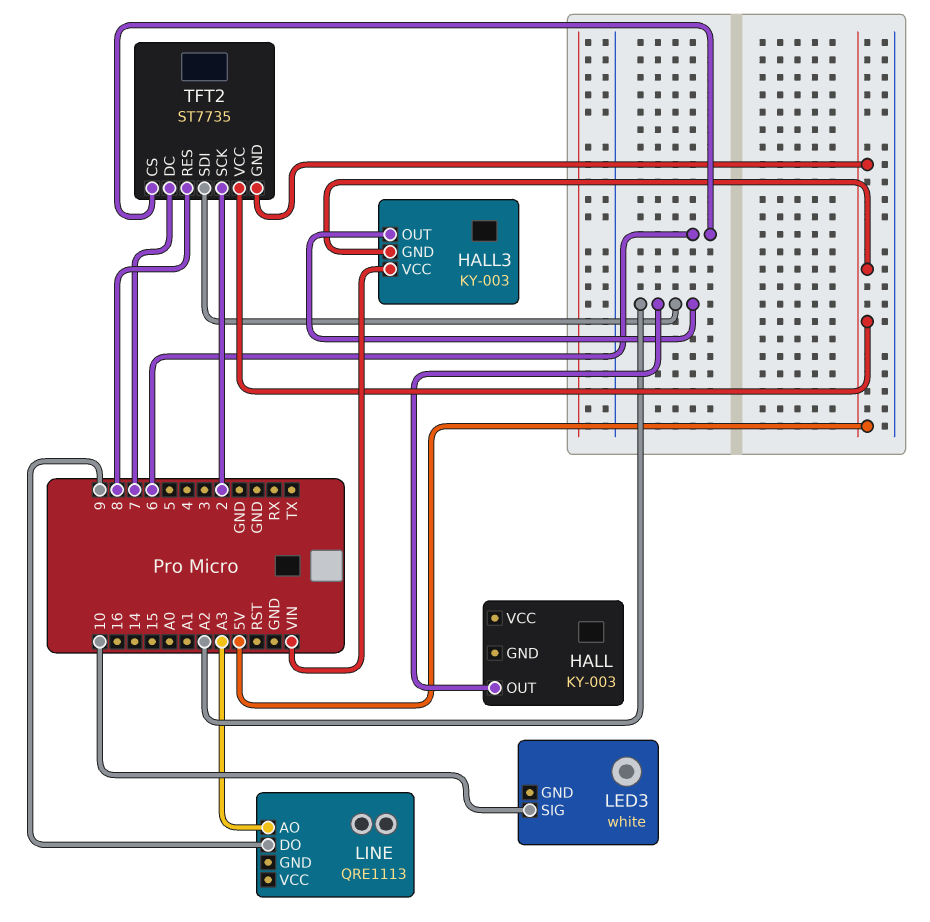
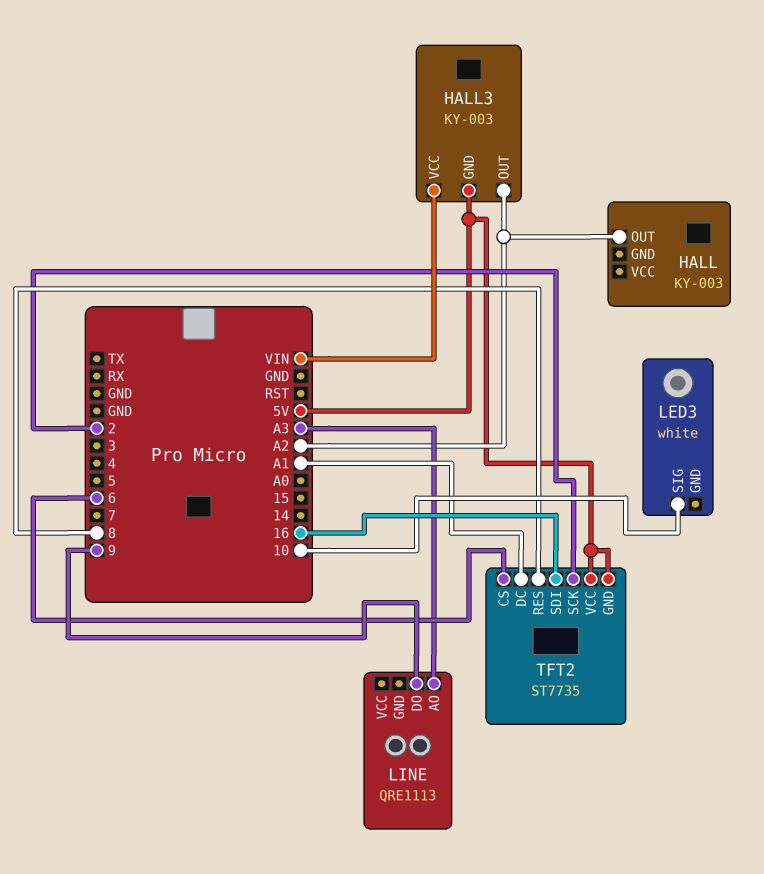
TFT2 pin DC: 7 -> A1
TFT2 pin SDI: A2 -> 16

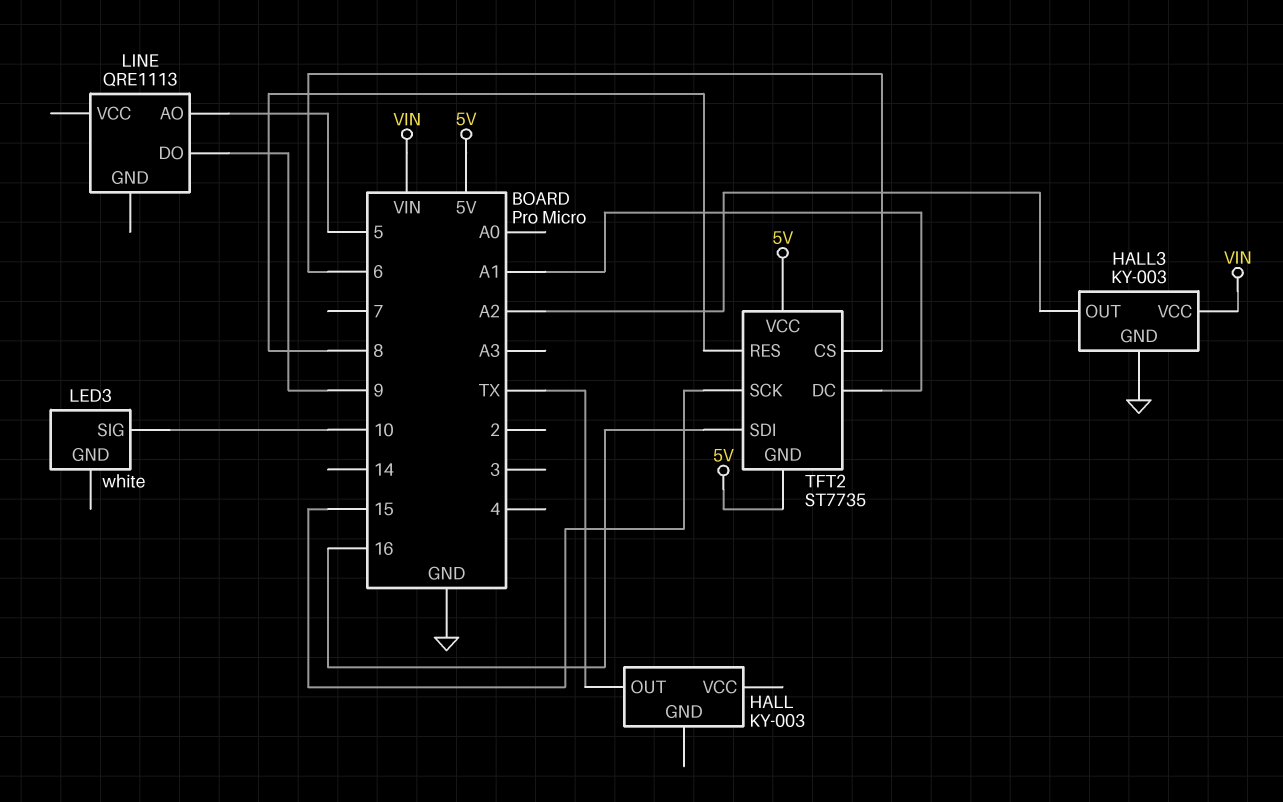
HALL pin OUT: A2 -> TX
HALL3 pin GND: 5V -> GND
LINE pin AO: A3 -> 5
TFT2 pin SCK: 2 -> 15

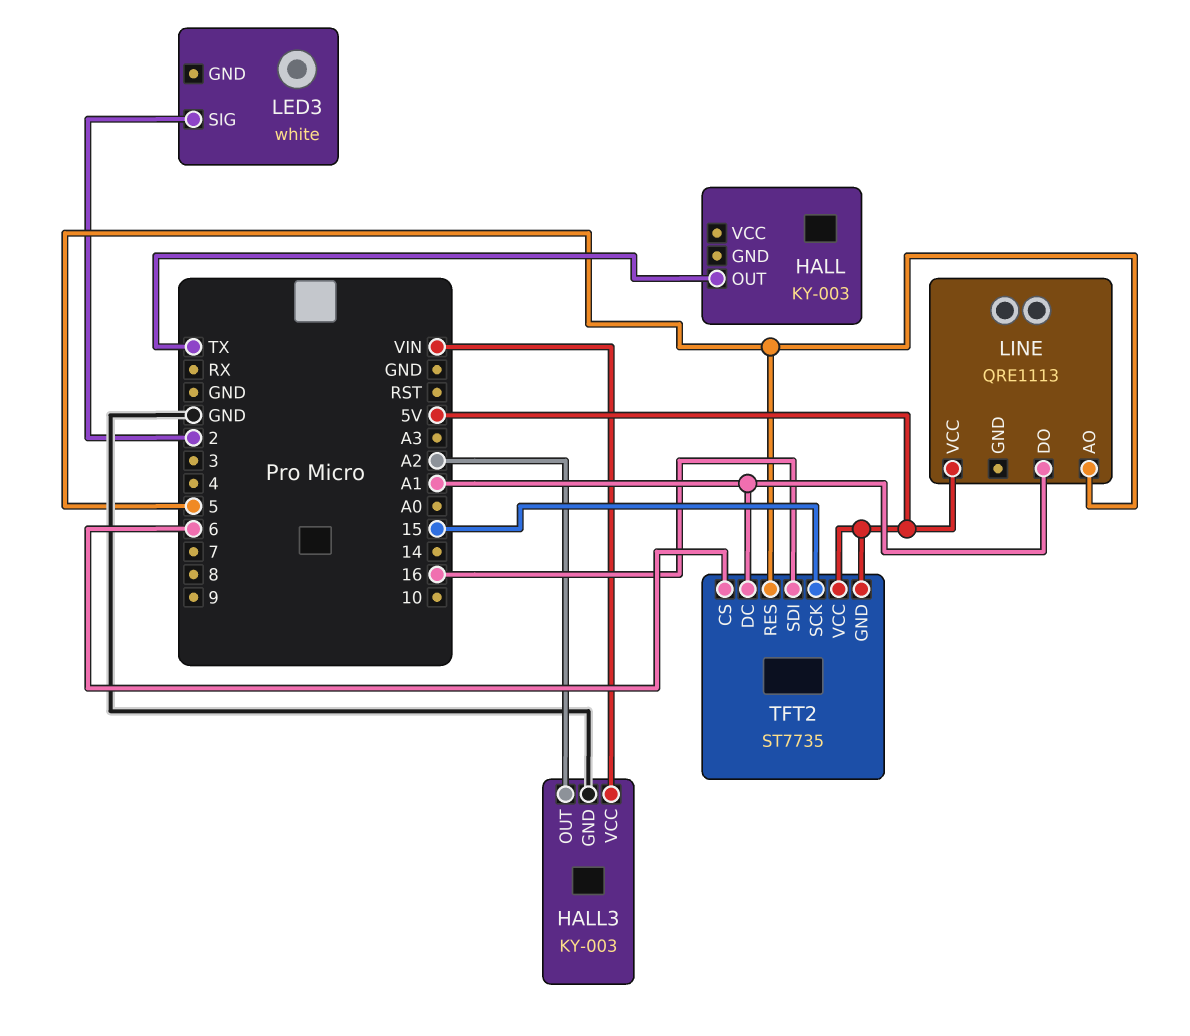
LED3 pin SIG: 10 -> 2
LINE pin DO: 9 -> A1
LINE pin VCC: none -> 5V
TFT2 pin RES: 8 -> 5

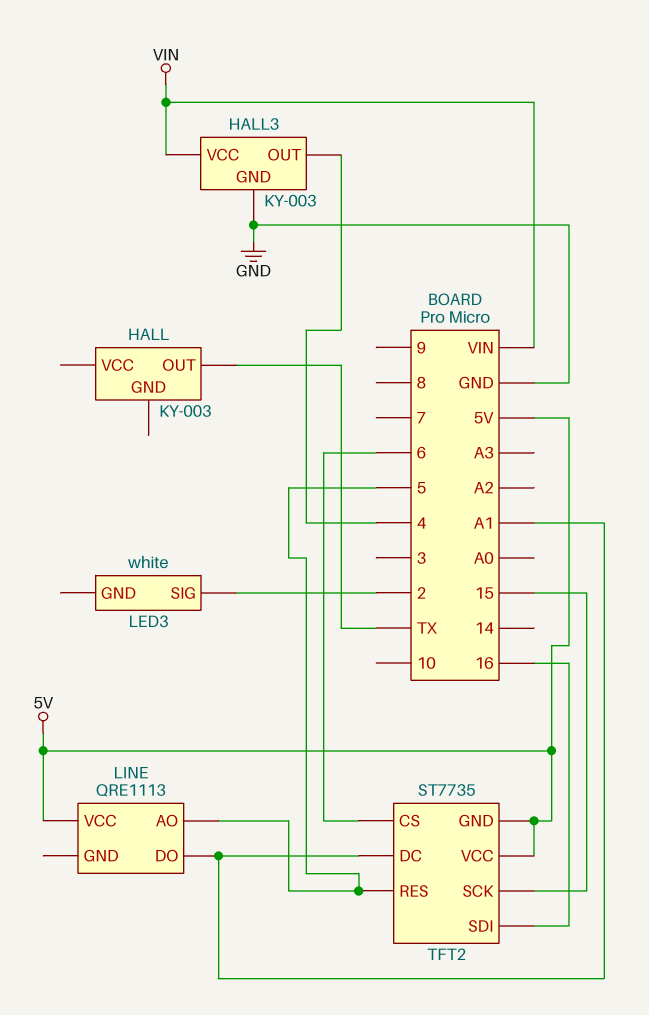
HALL3 pin OUT: A2 -> 4

